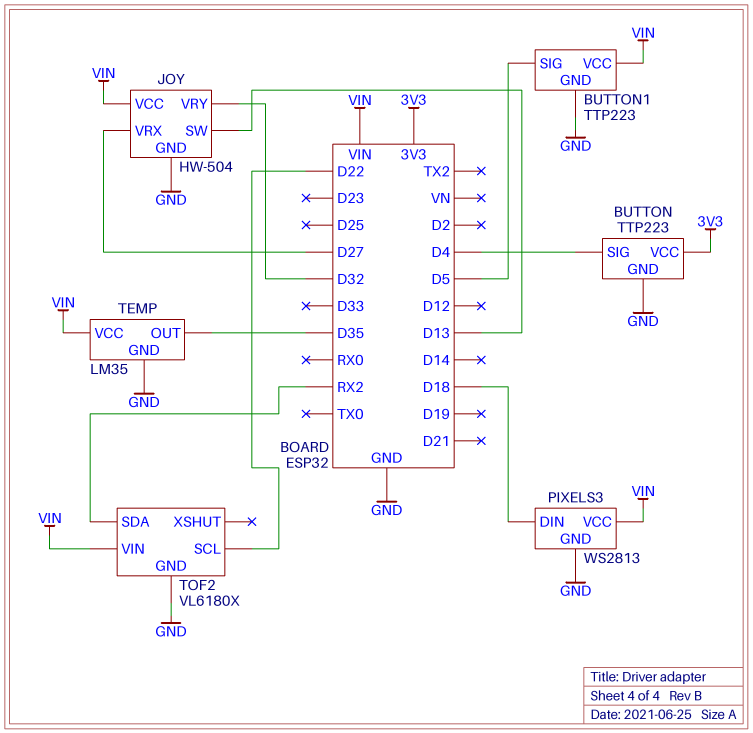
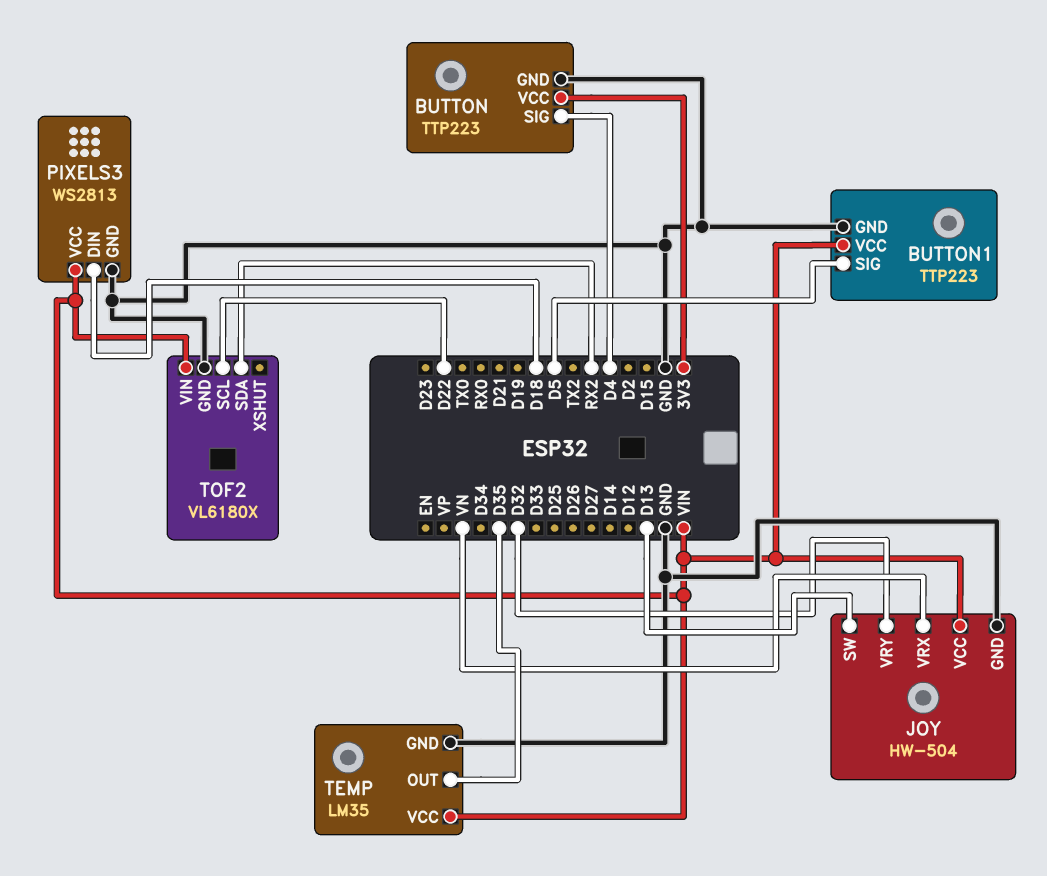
JOY pin VRX: D27 -> VN

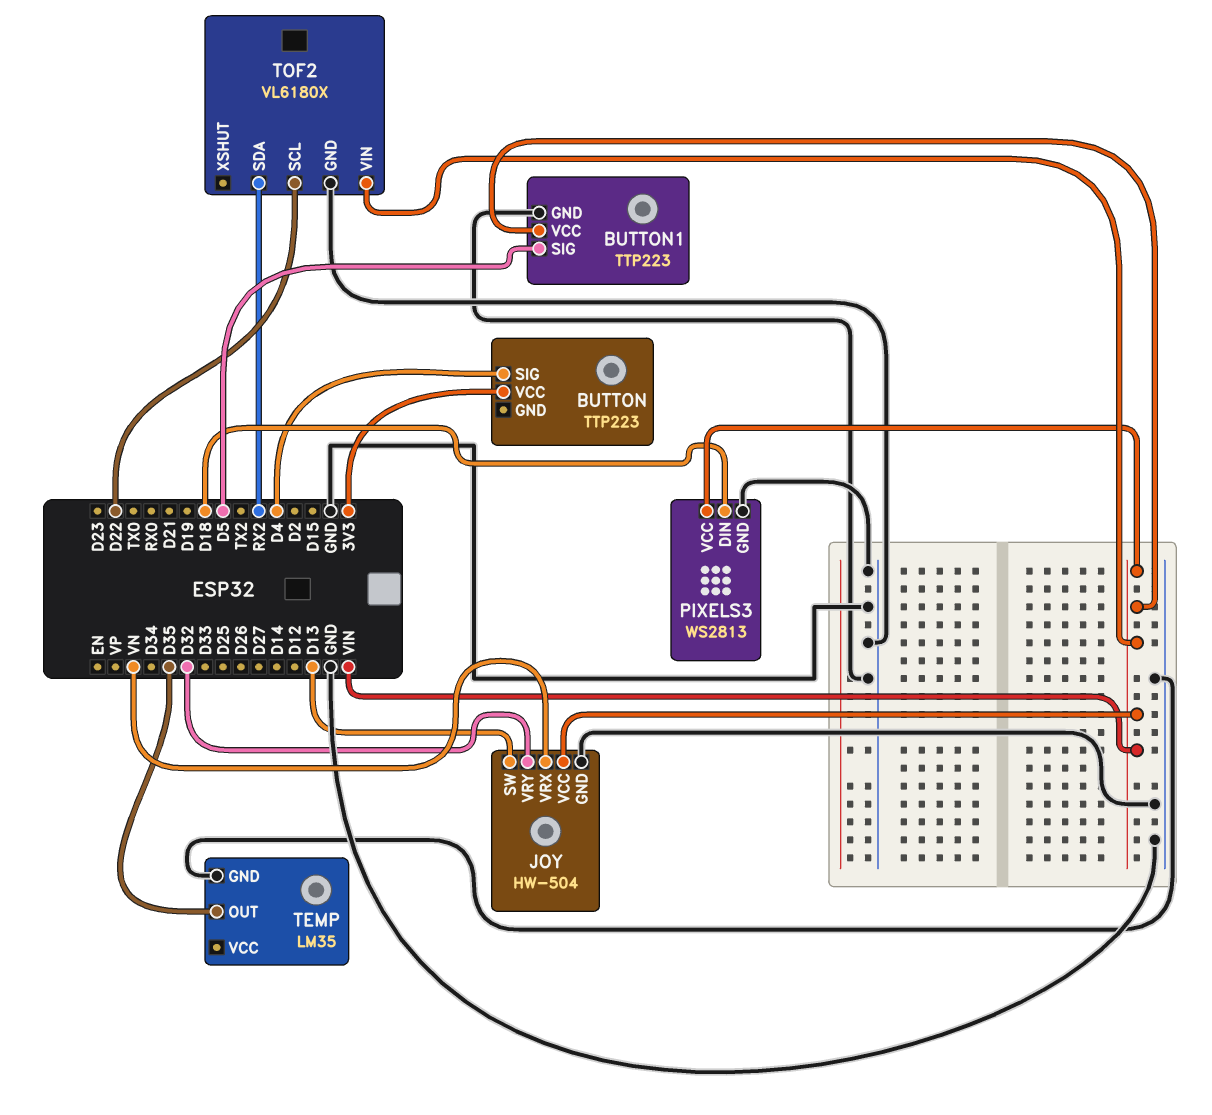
BUTTON pin GND: GND -> none
TEMP pin VCC: VIN -> none

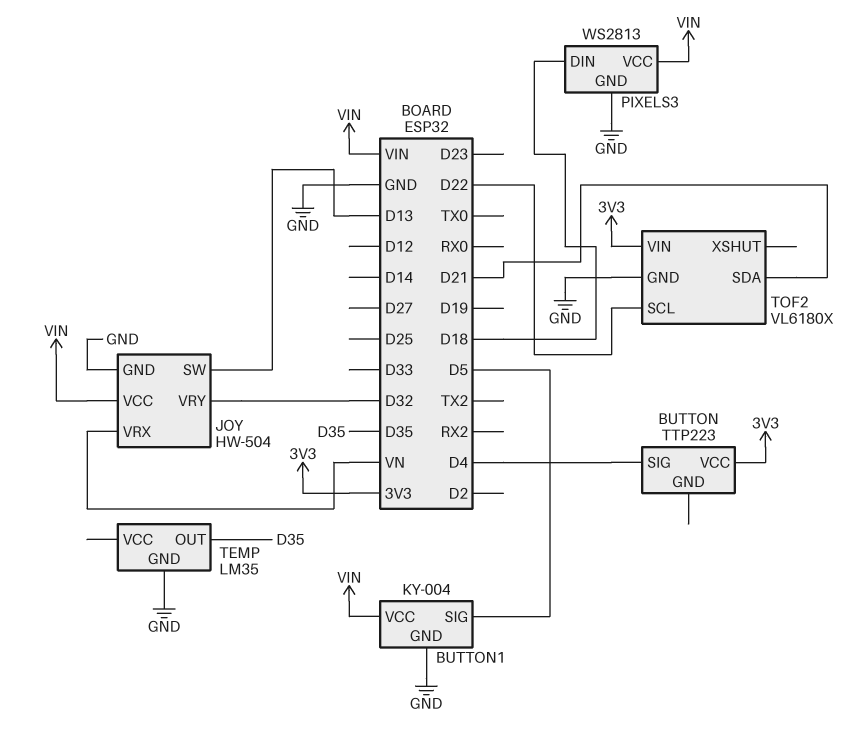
BUTTON1: TTP223 -> KY-004
TOF2 pin SDA: RX2 -> D21
TOF2 pin VIN: VIN -> 3V3

